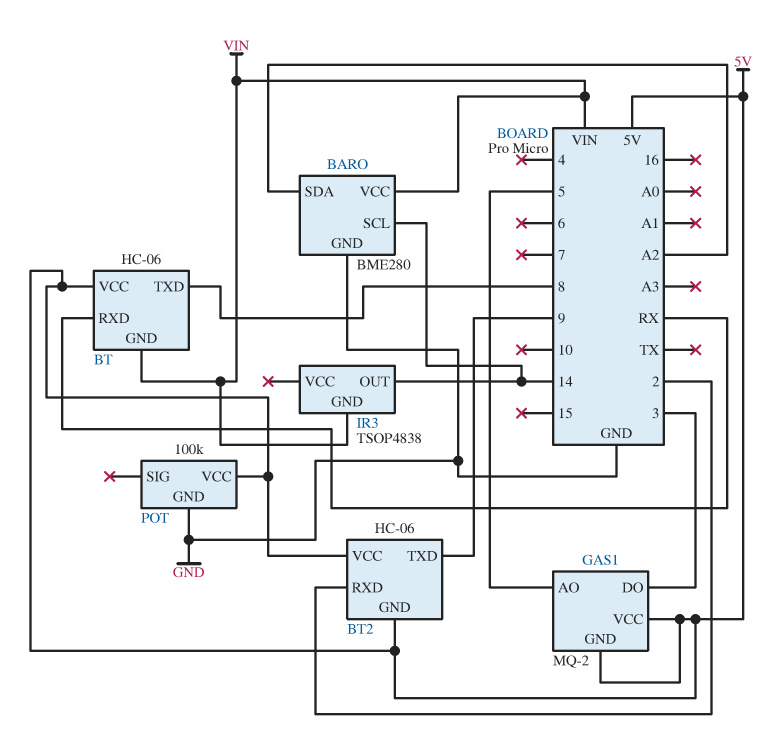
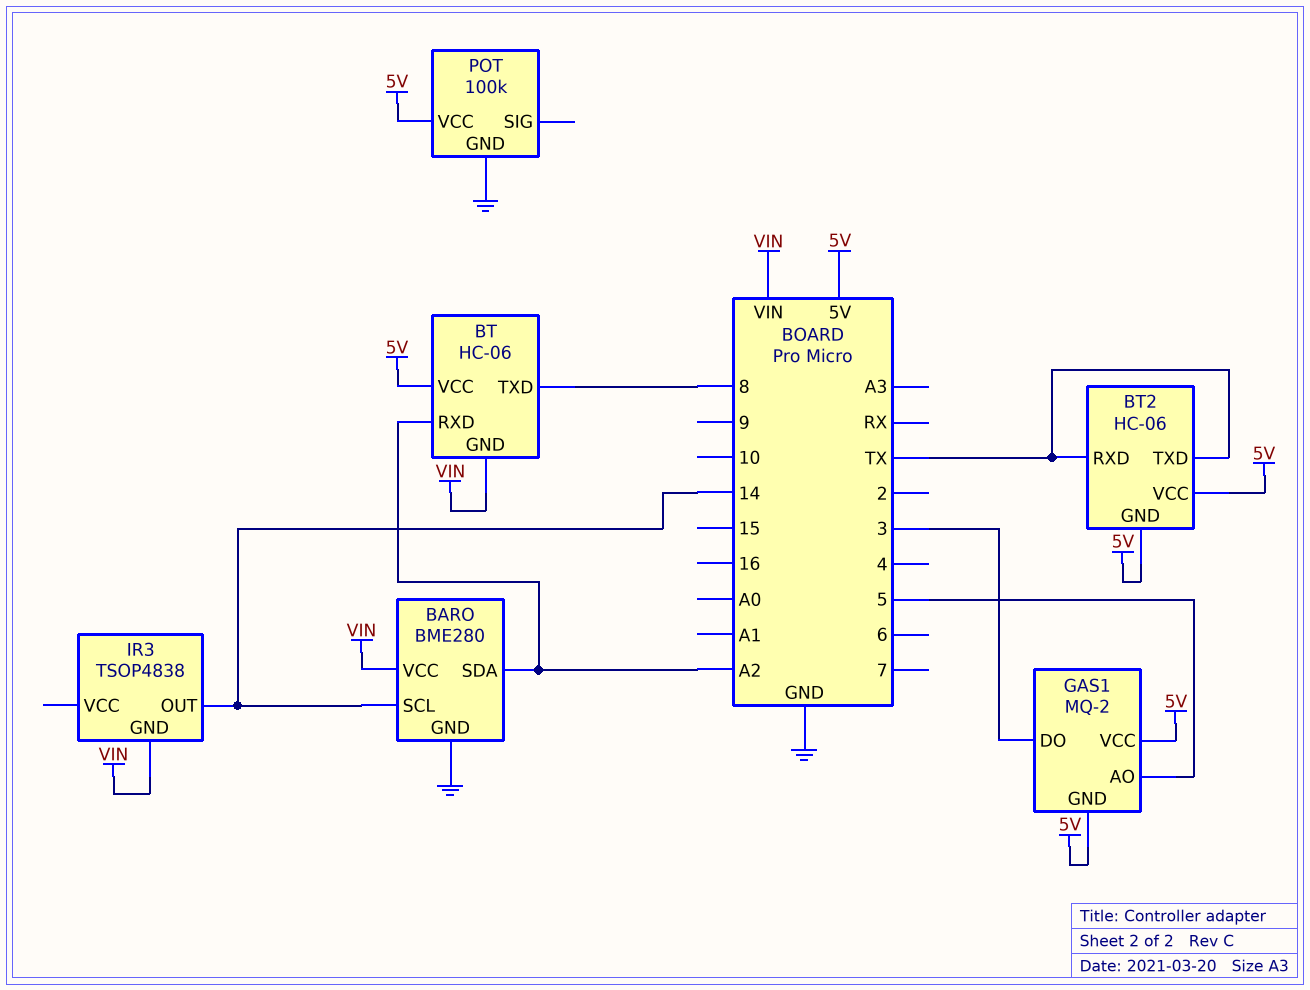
BT pin RXD: RX -> A2
BT2 pin RXD: 2 -> TX
BT2 pin TXD: 9 -> TX

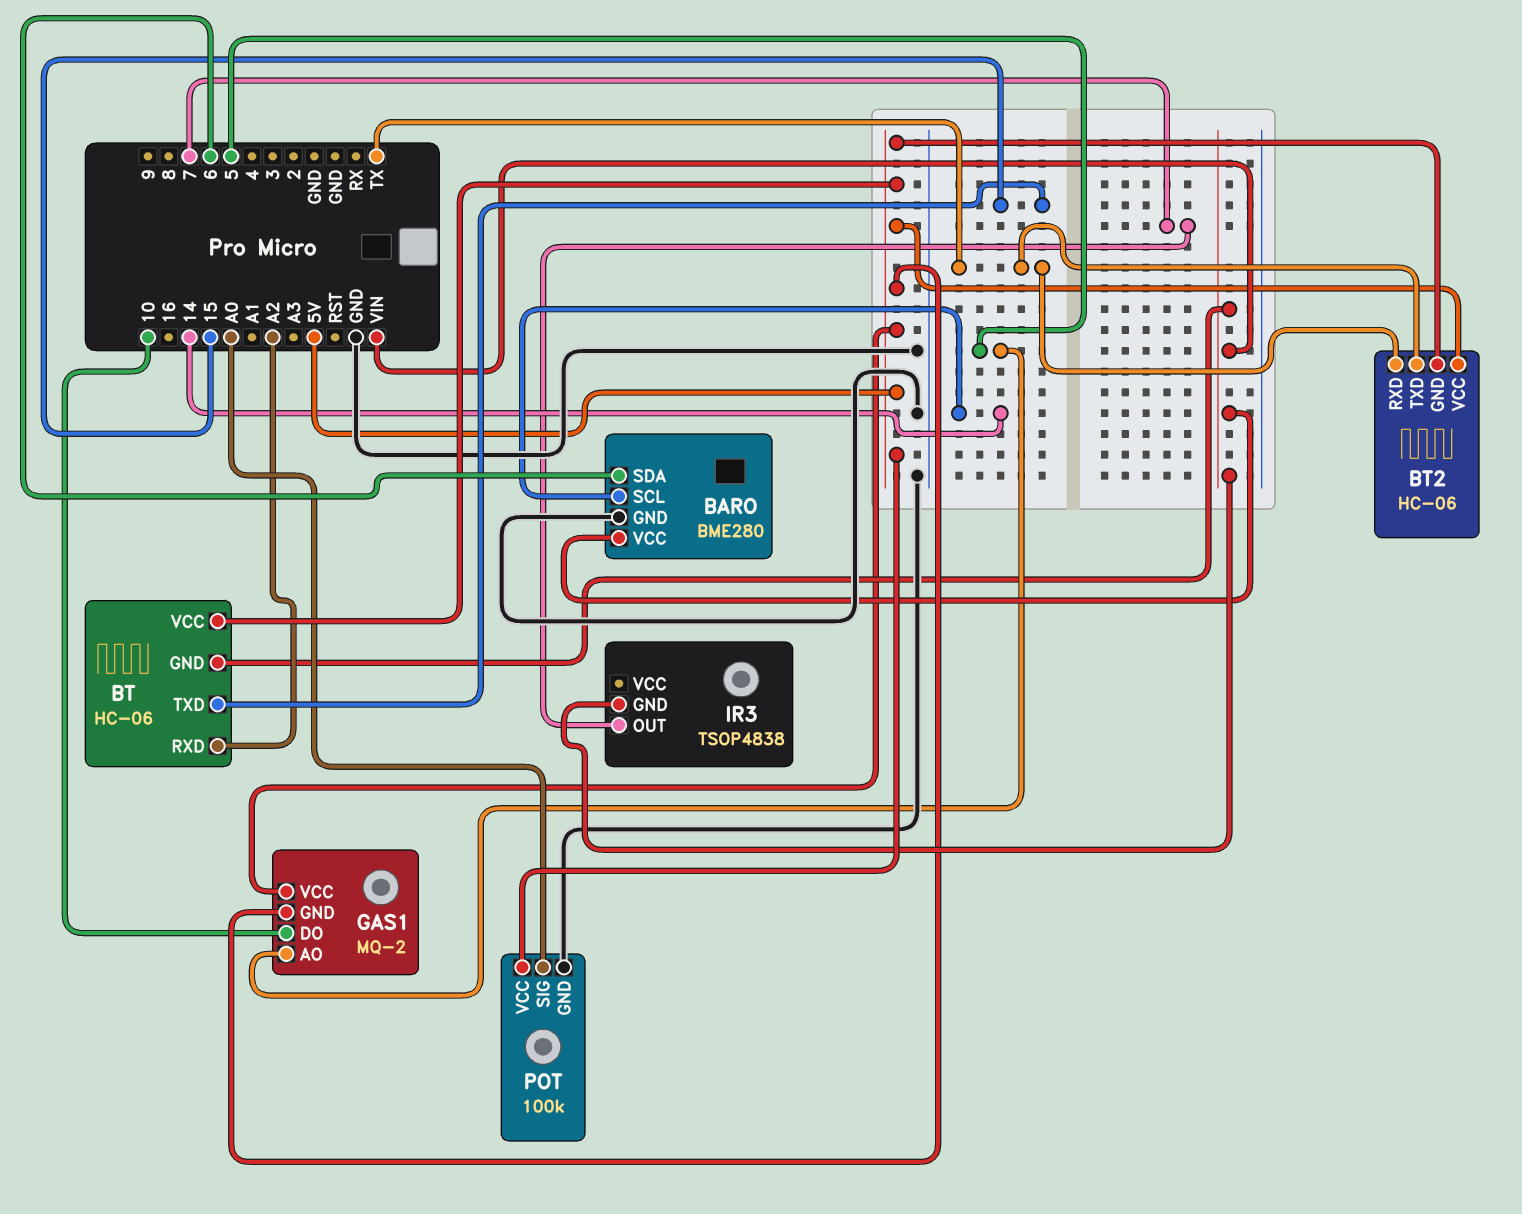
BARO pin SDA: A2 -> 6
BT pin TXD: 8 -> 15
GAS1 pin DO: 3 -> 10
IR3 pin OUT: 14 -> 7
POT pin SIG: none -> A0

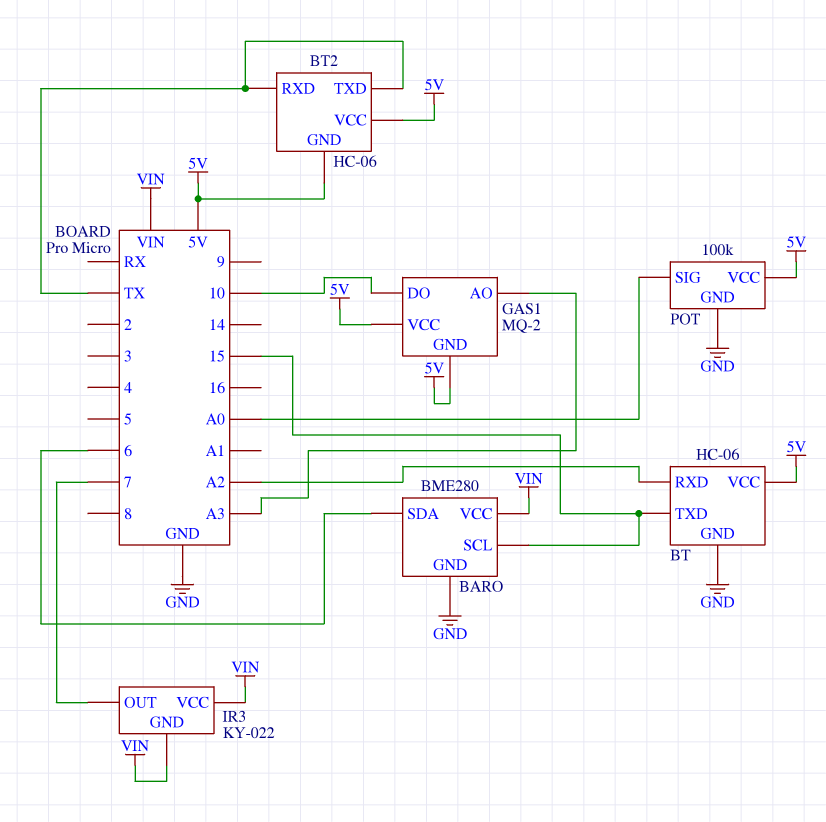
BARO pin SCL: 14 -> 15
BT pin GND: VIN -> GND
GAS1 pin AO: 5 -> A3
IR3: TSOP4838 -> KY-022
IR3 pin VCC: none -> VIN

